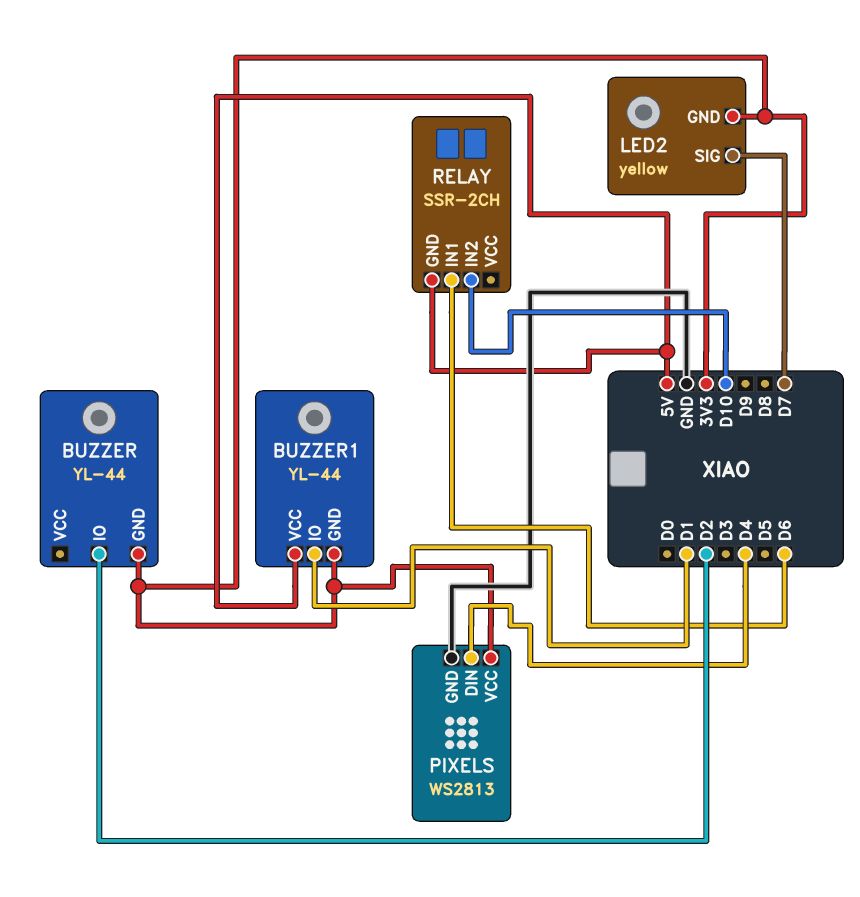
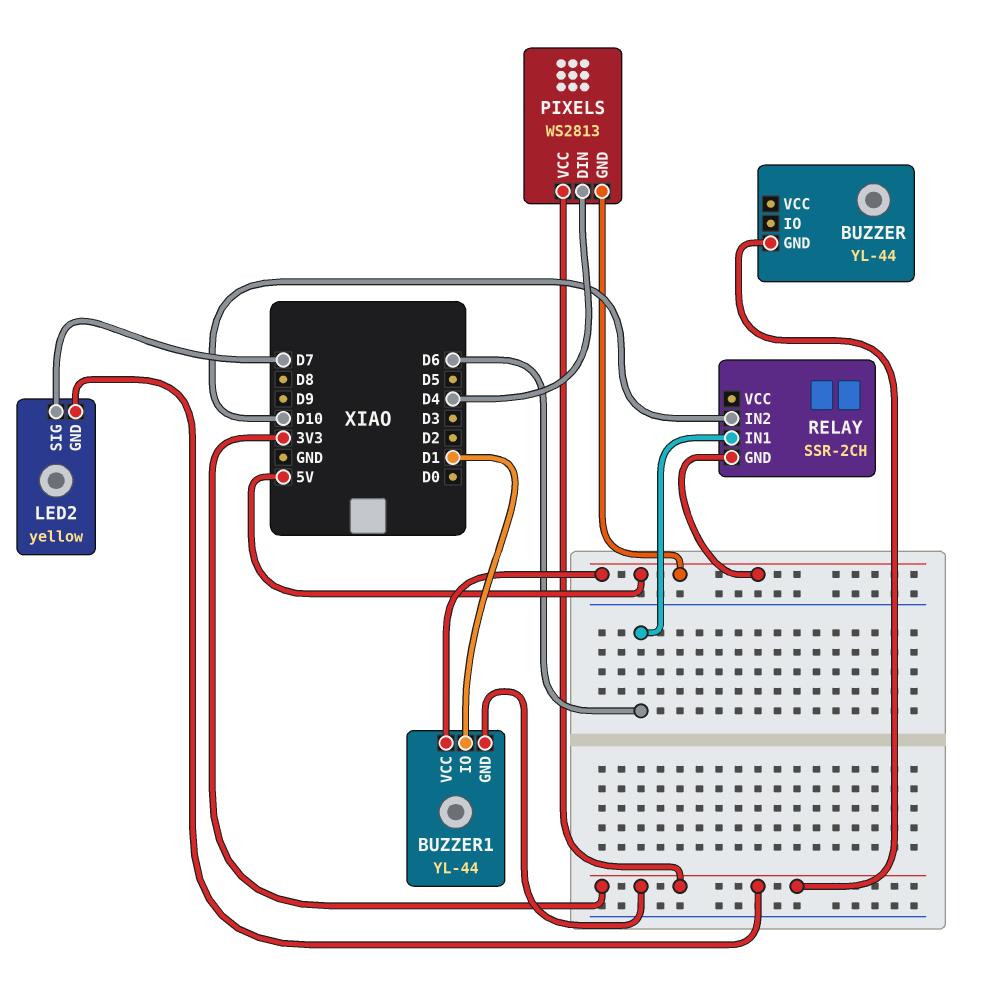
BUZZER pin IO: D2 -> none
PIXELS pin GND: GND -> 5V

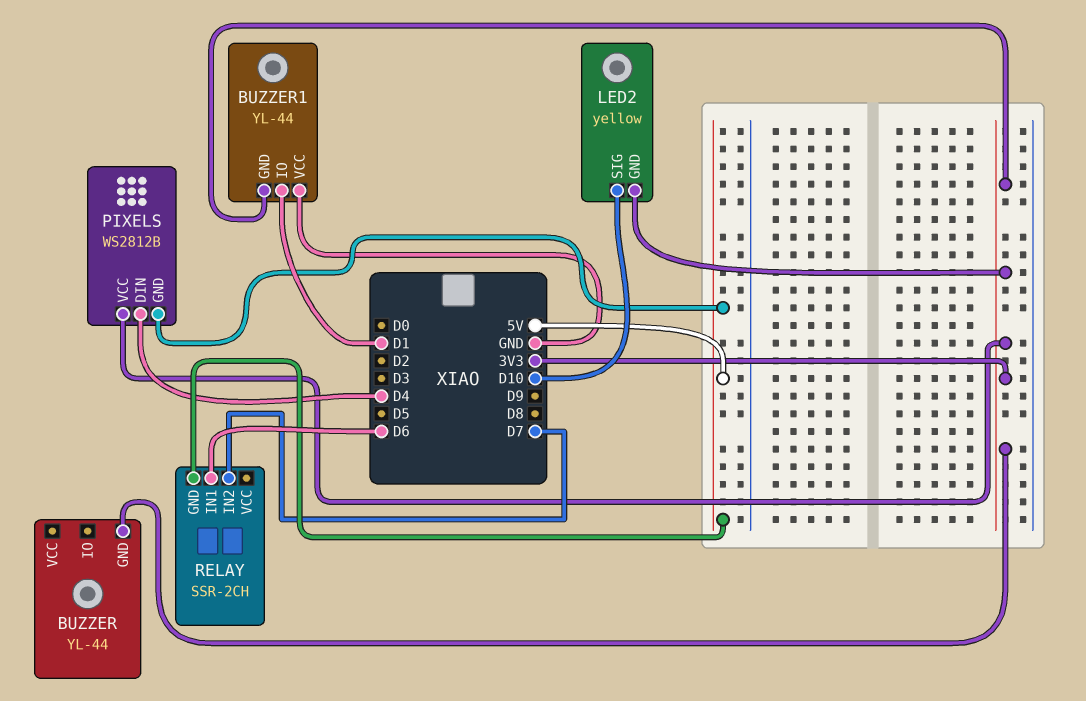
BUZZER1 pin VCC: 5V -> GND
LED2 pin SIG: D7 -> D10
PIXELS: WS2813 -> WS2812B
RELAY pin IN2: D10 -> D7

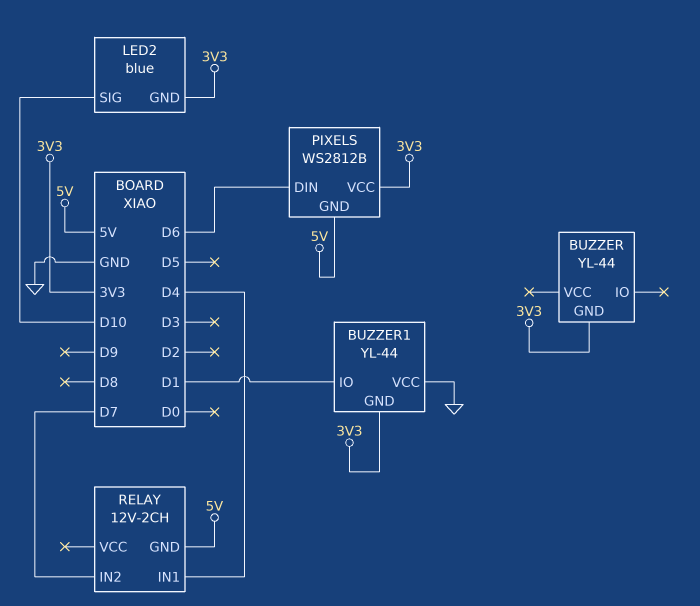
LED2: yellow -> blue
PIXELS pin DIN: D4 -> D6
RELAY: SSR-2CH -> 12V-2CH
RELAY pin IN1: D6 -> D4

